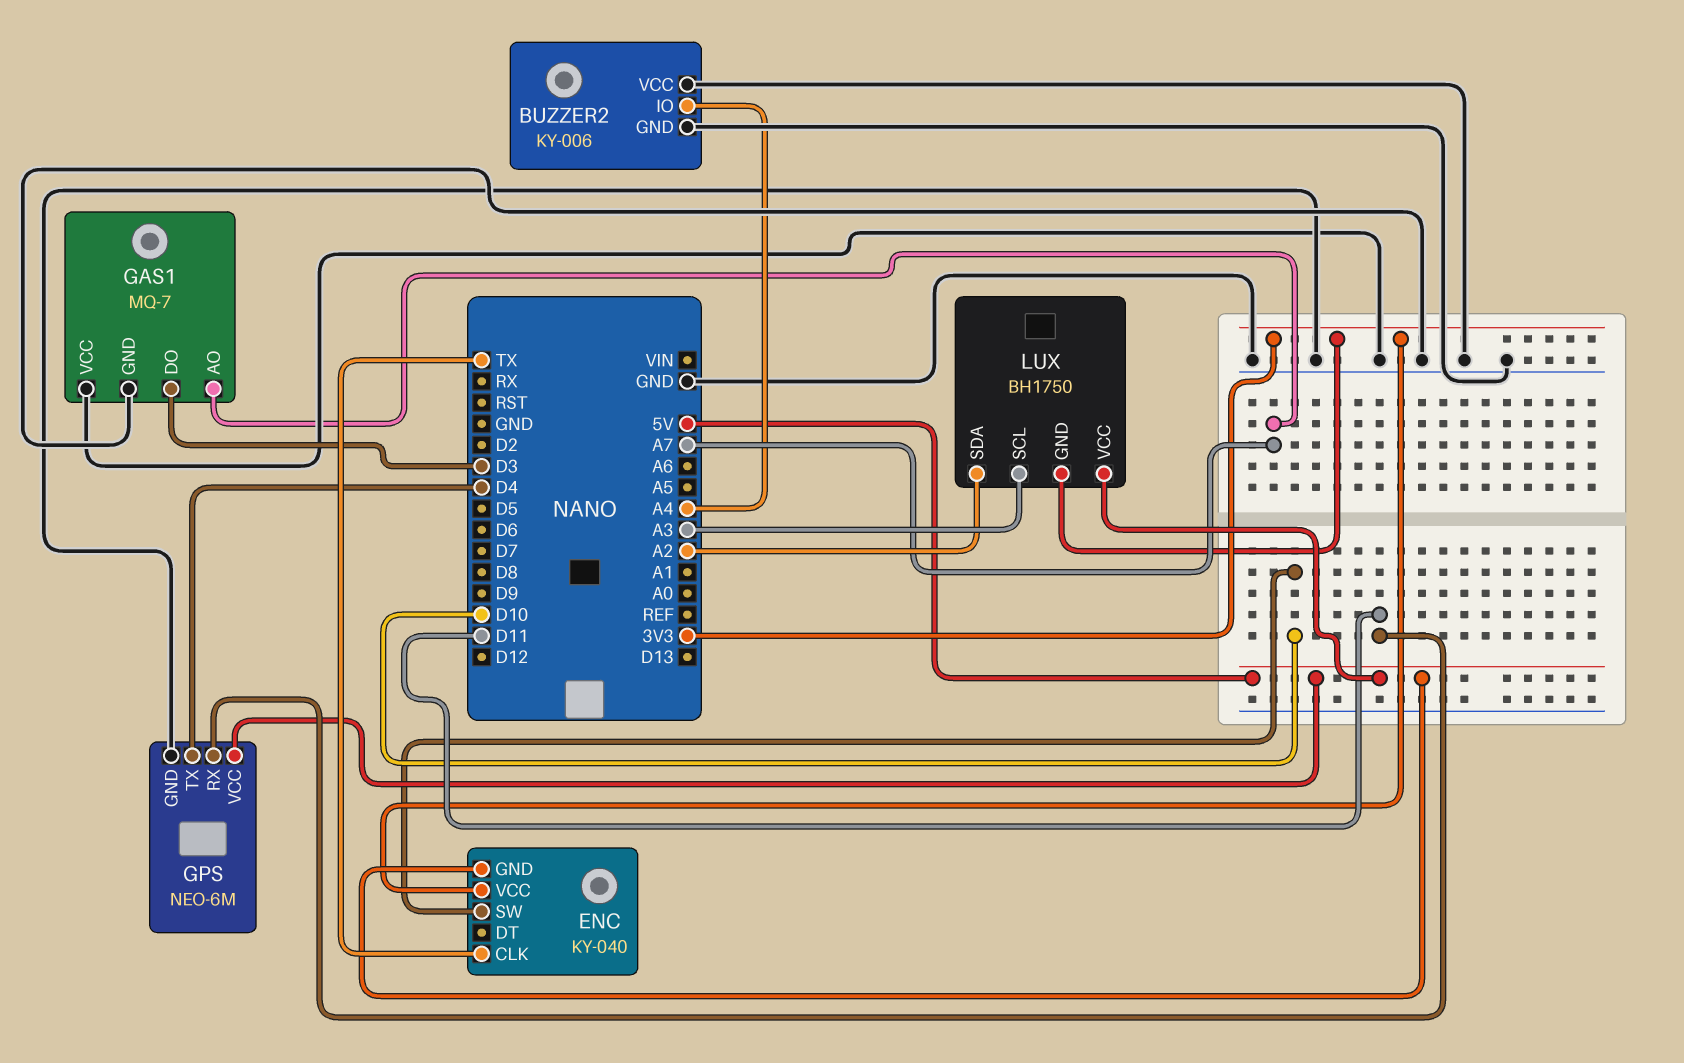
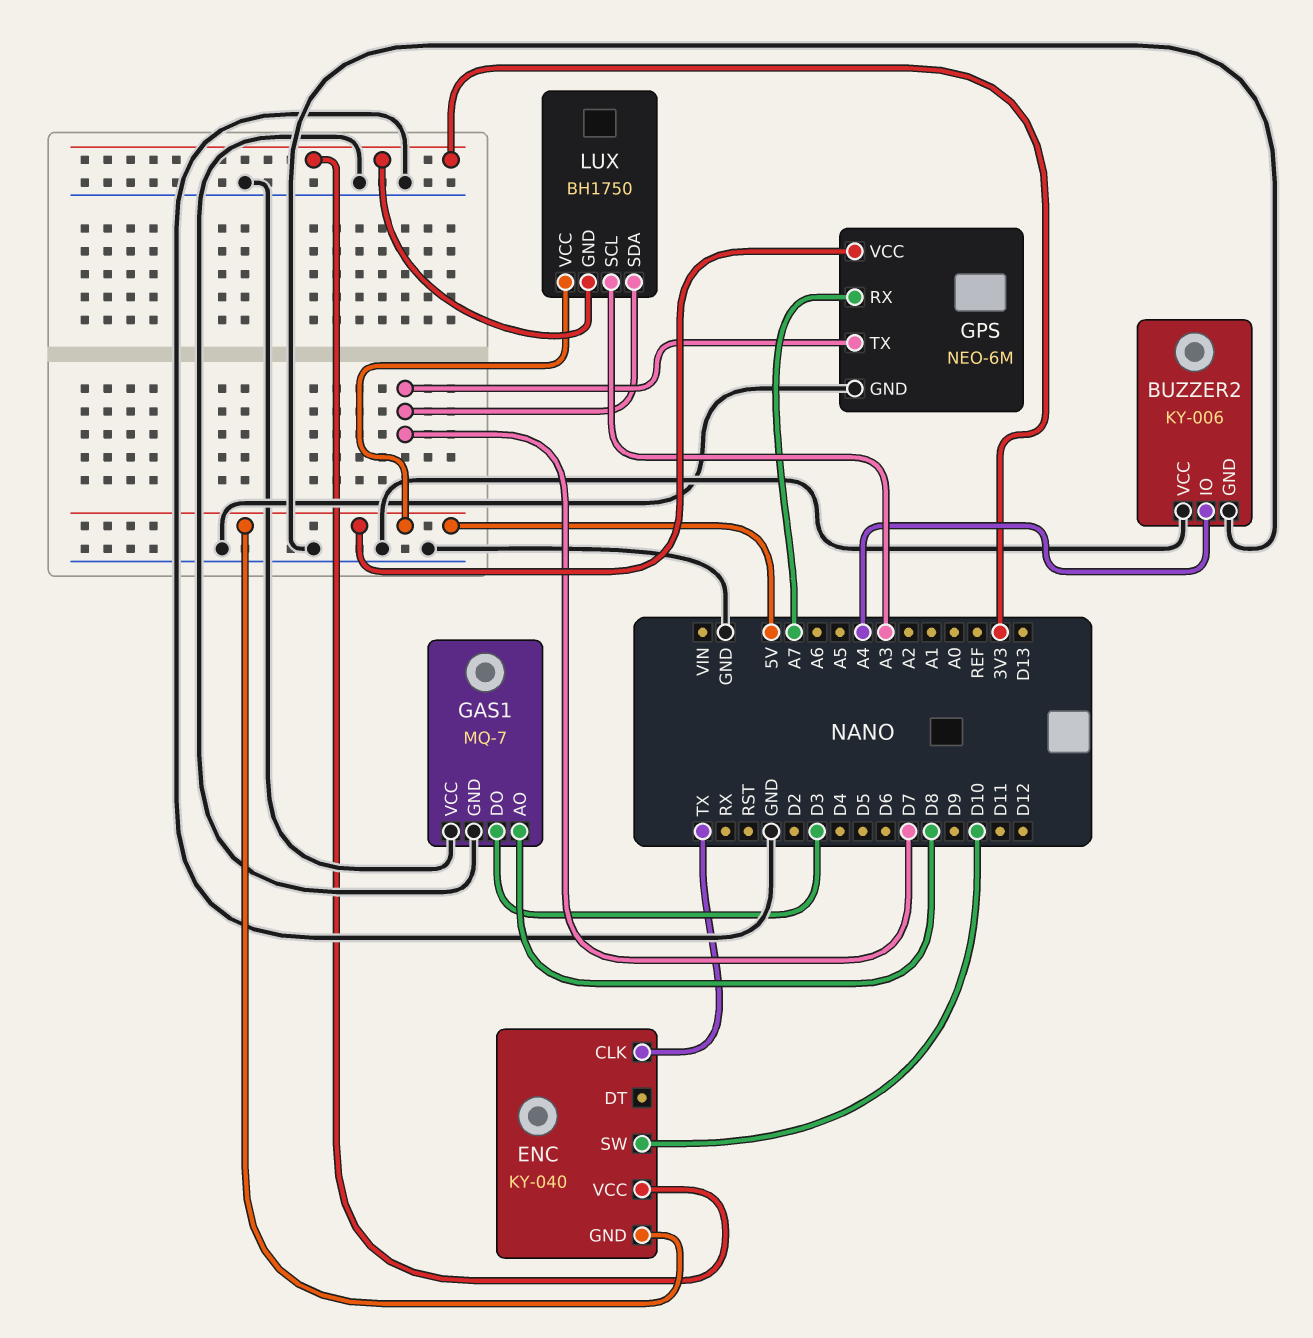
GAS1 pin AO: A7 -> D8
GPS pin RX: D11 -> A7
GPS pin TX: D4 -> D7
LUX pin SDA: A2 -> D7

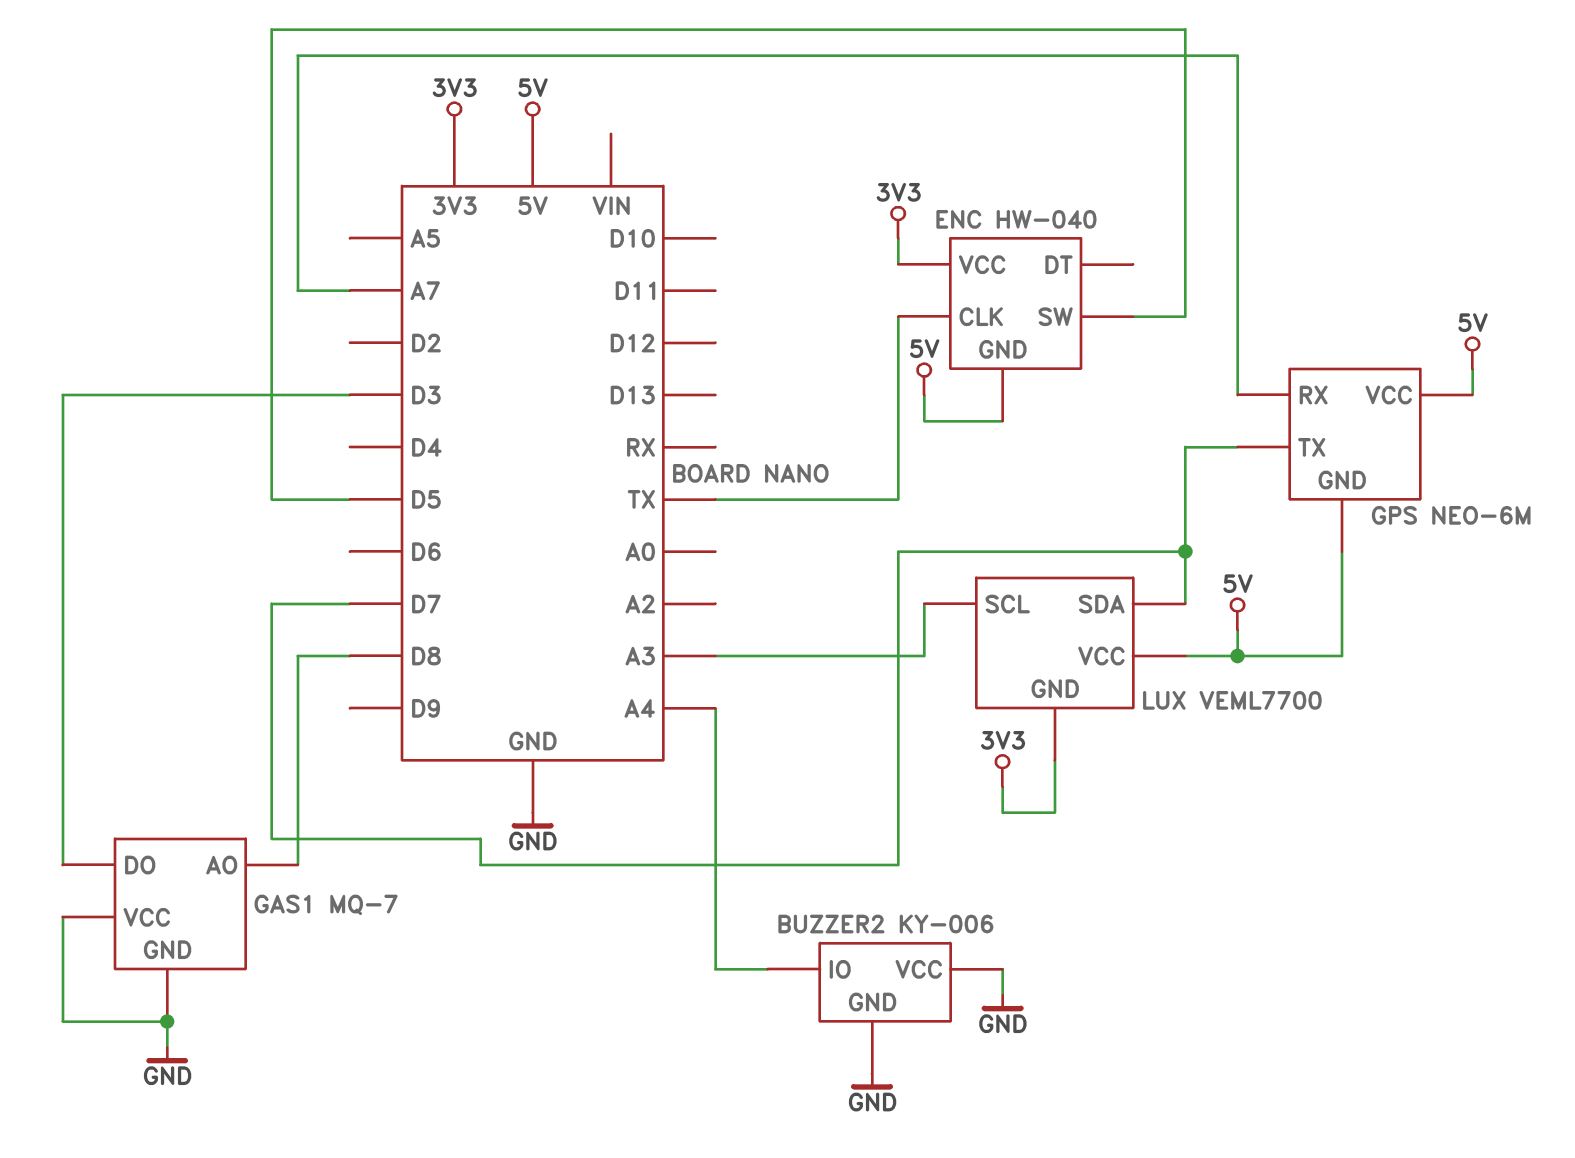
ENC: KY-040 -> HW-040
ENC pin SW: D10 -> D5
GPS pin GND: GND -> 5V
LUX: BH1750 -> VEML7700

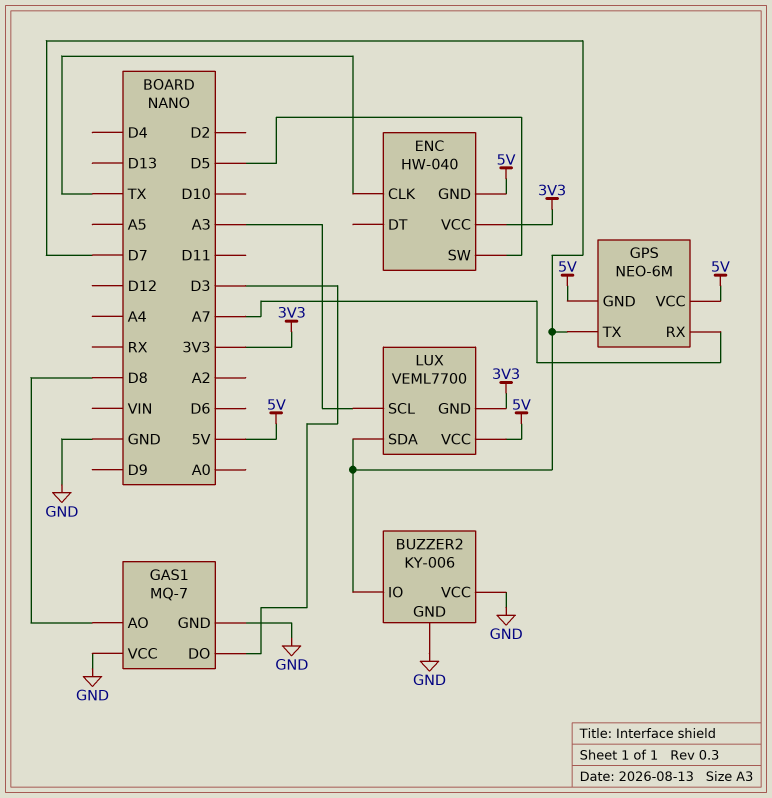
BUZZER2 pin IO: A4 -> D7

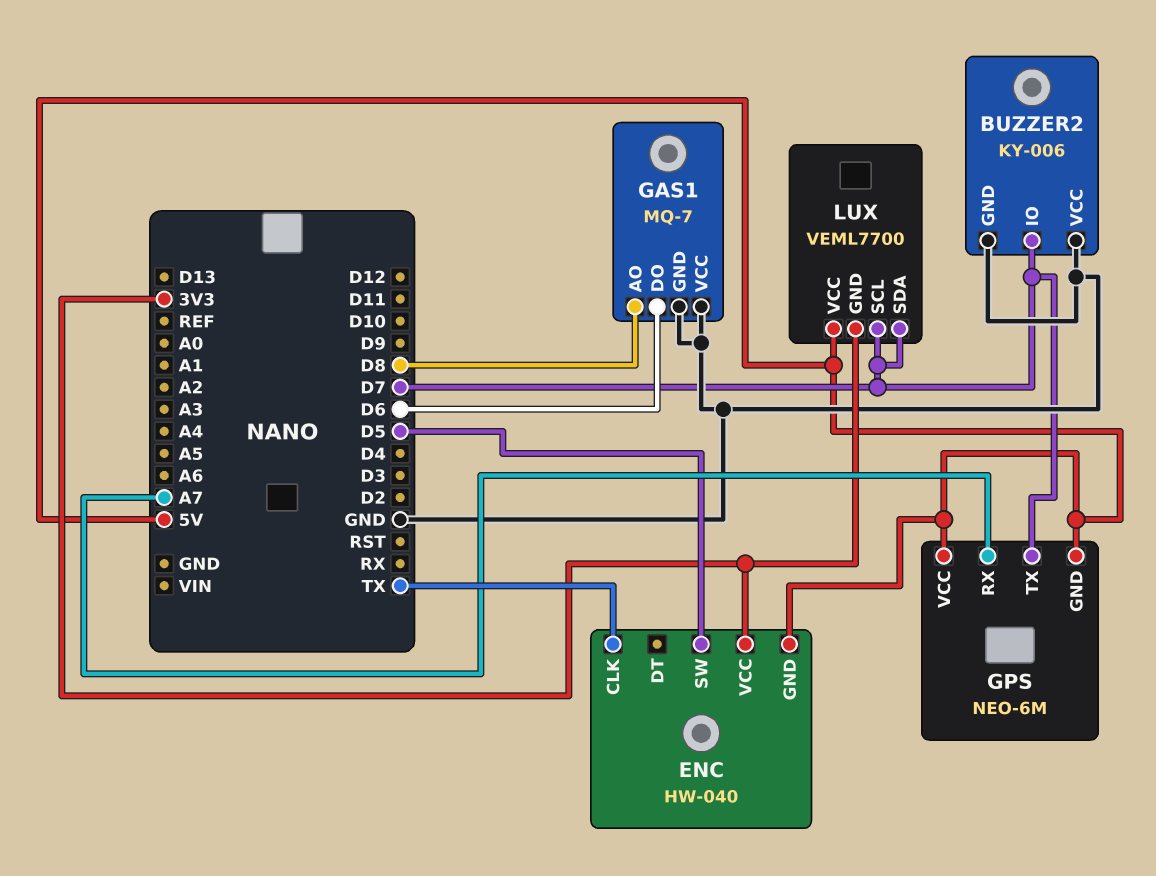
GAS1 pin DO: D3 -> D6
LUX pin SCL: A3 -> D7

